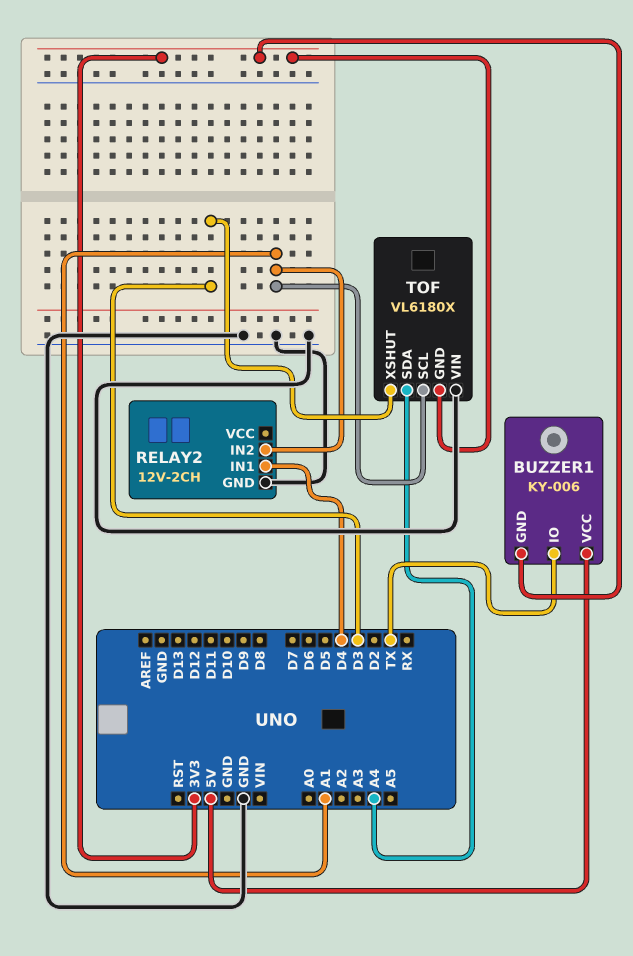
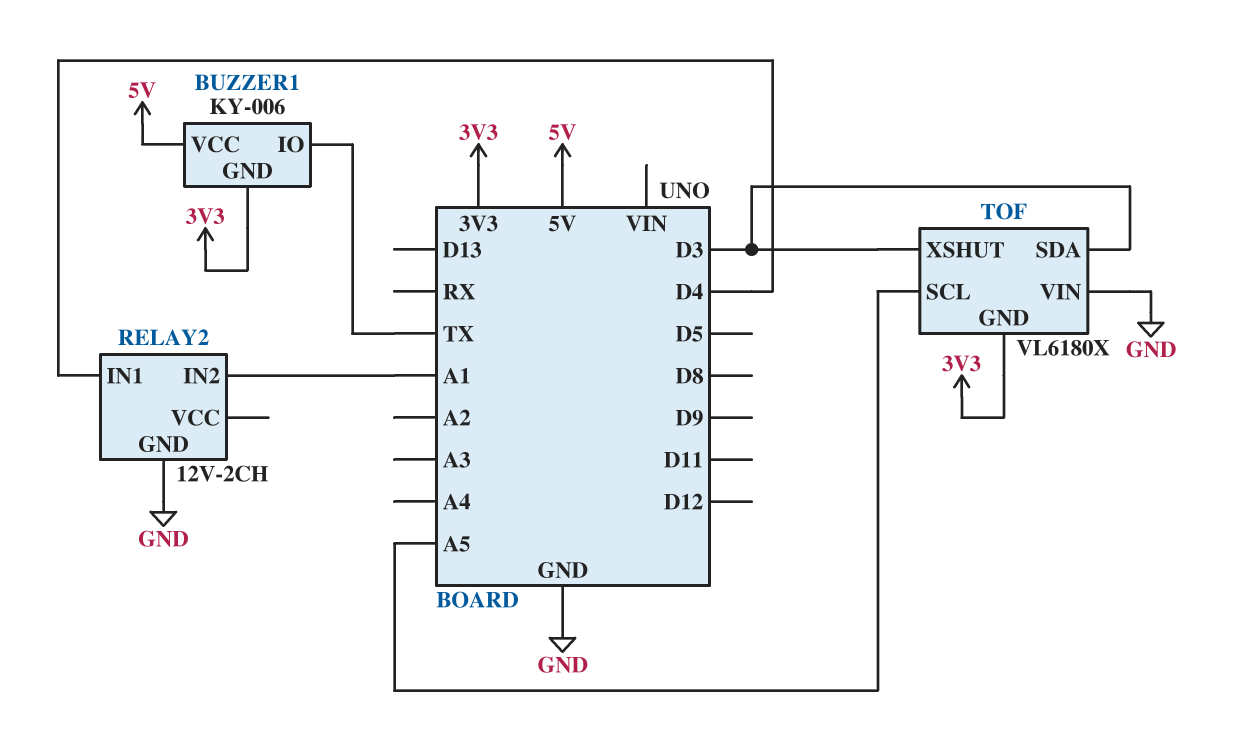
TOF pin SCL: A1 -> A5
TOF pin SDA: A4 -> D3

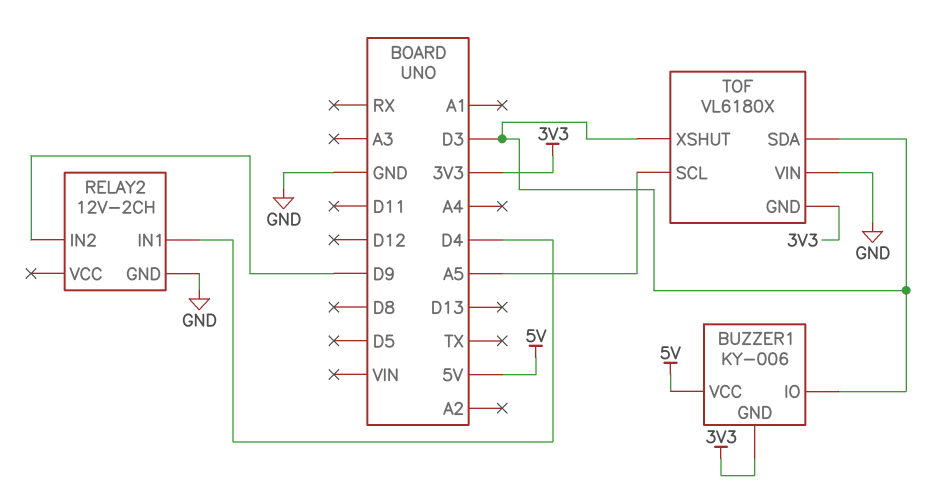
BUZZER1 pin IO: TX -> D3
RELAY2 pin IN2: A1 -> D9

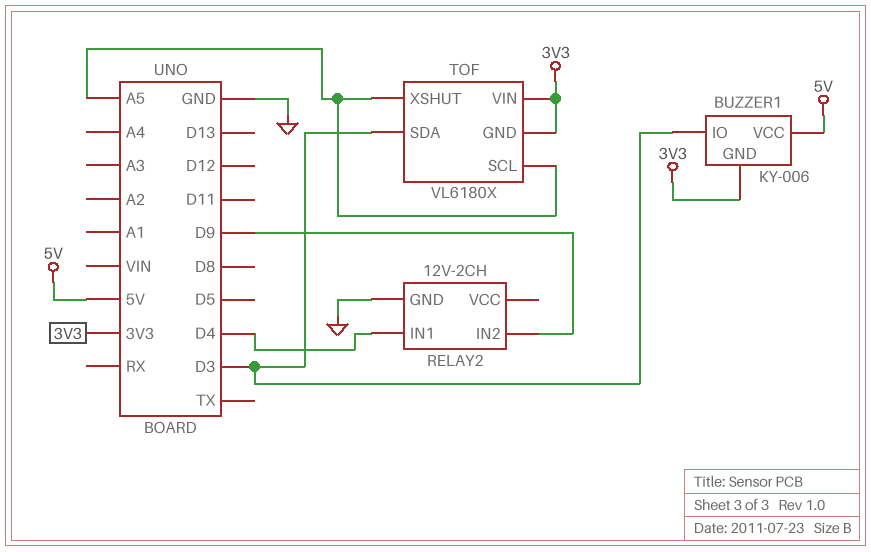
TOF pin VIN: GND -> 3V3
TOF pin XSHUT: D3 -> A5

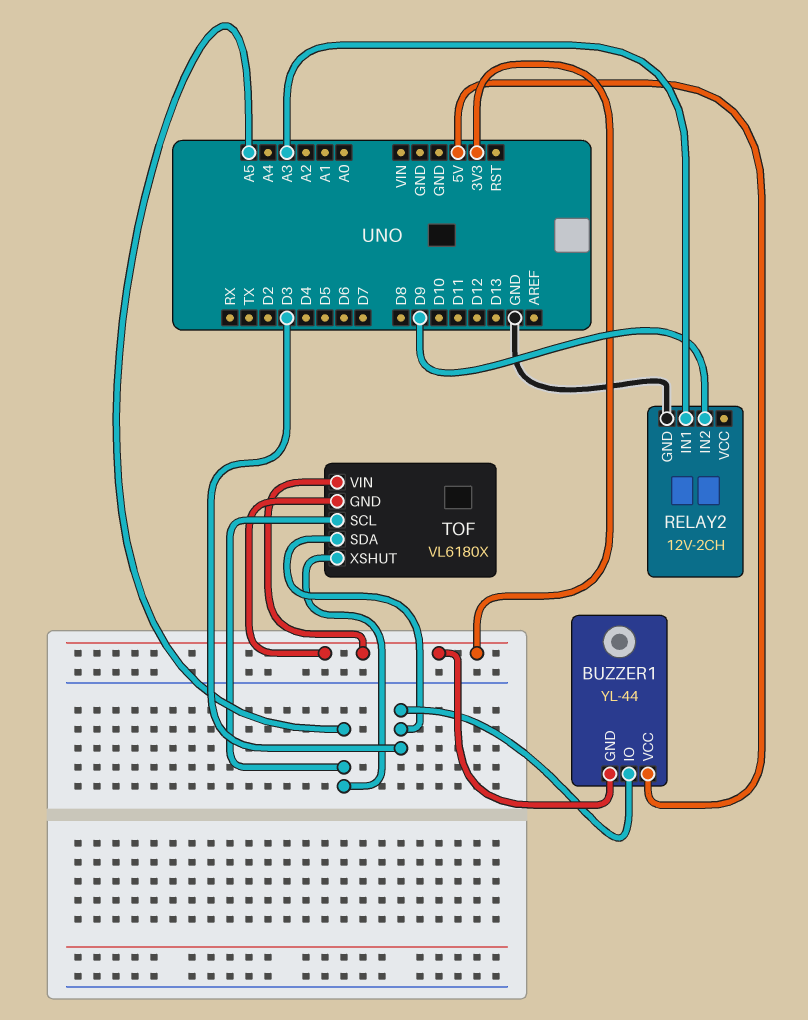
BUZZER1: KY-006 -> YL-44
RELAY2 pin IN1: D4 -> A3

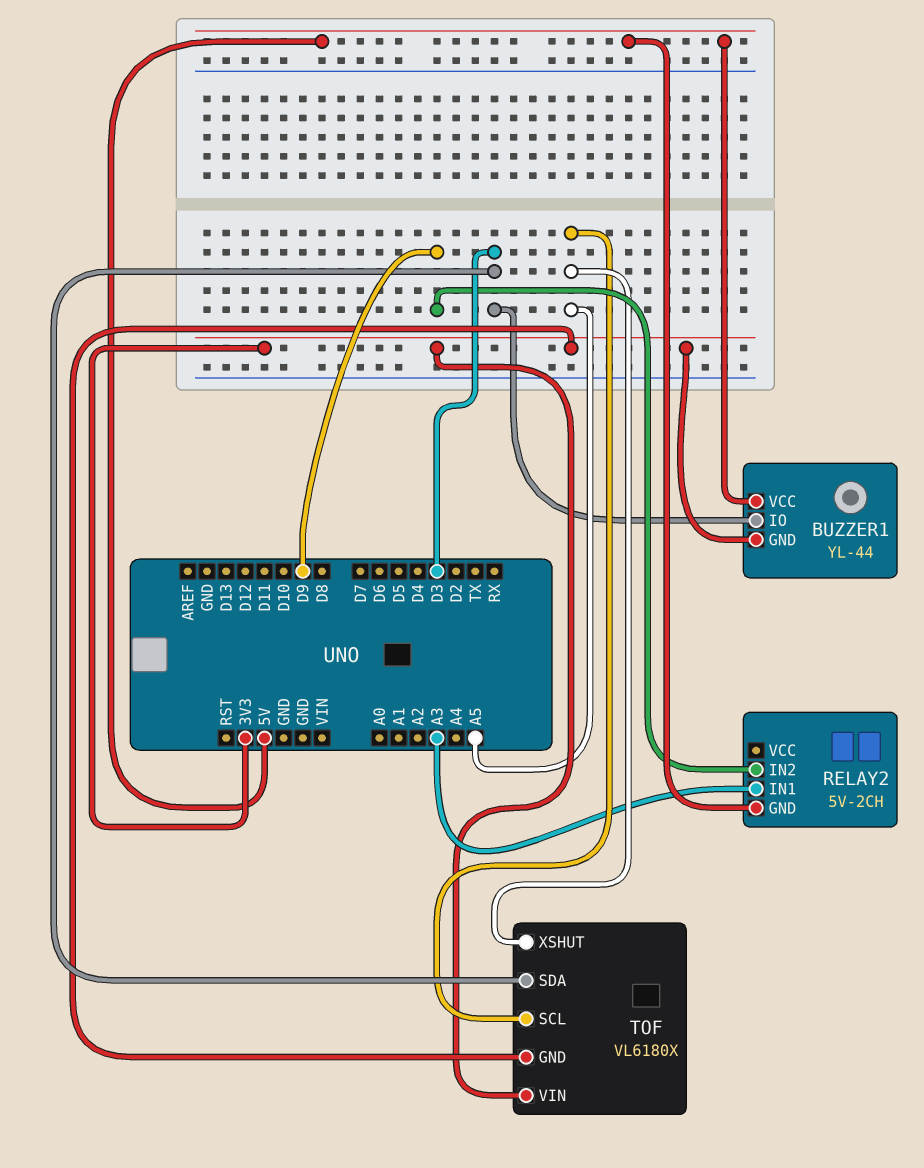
RELAY2: 12V-2CH -> 5V-2CH
RELAY2 pin GND: GND -> 5V

